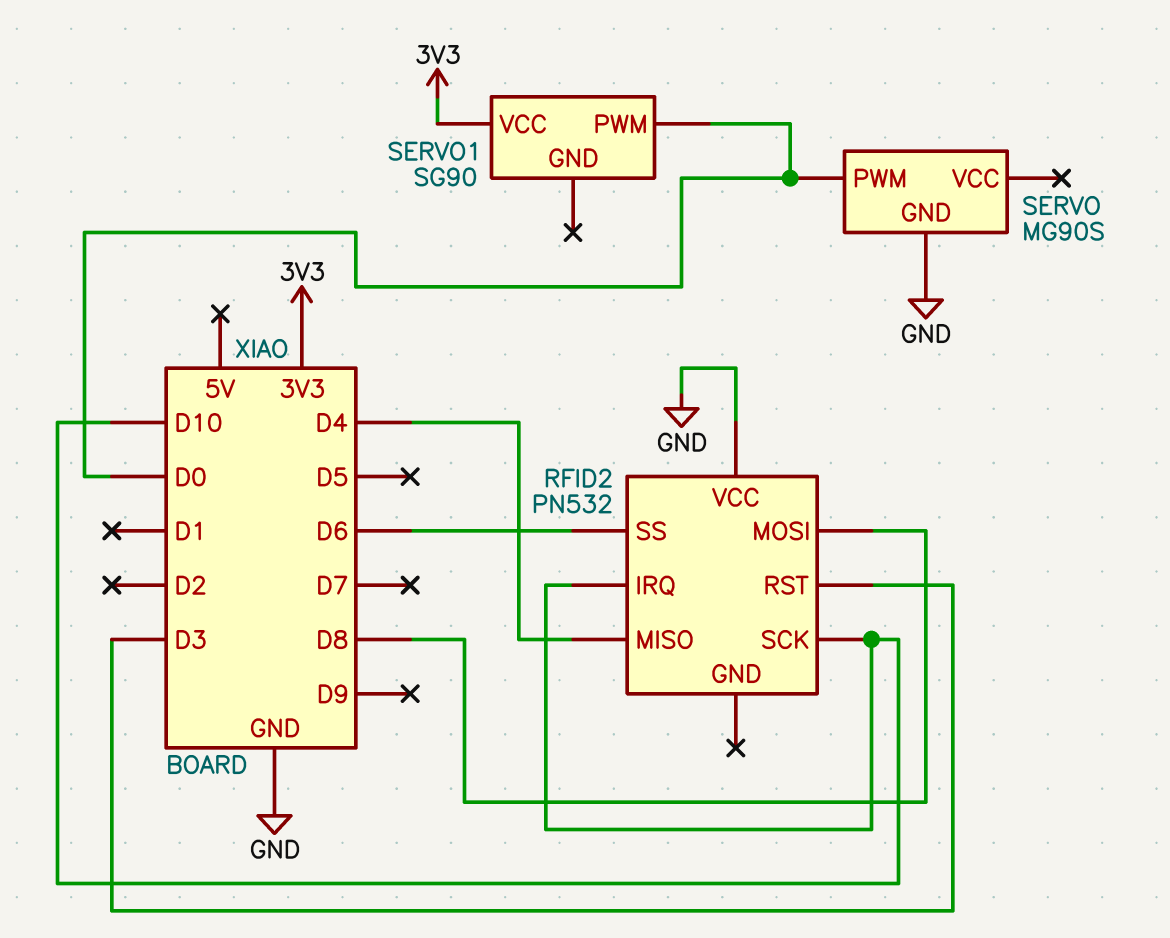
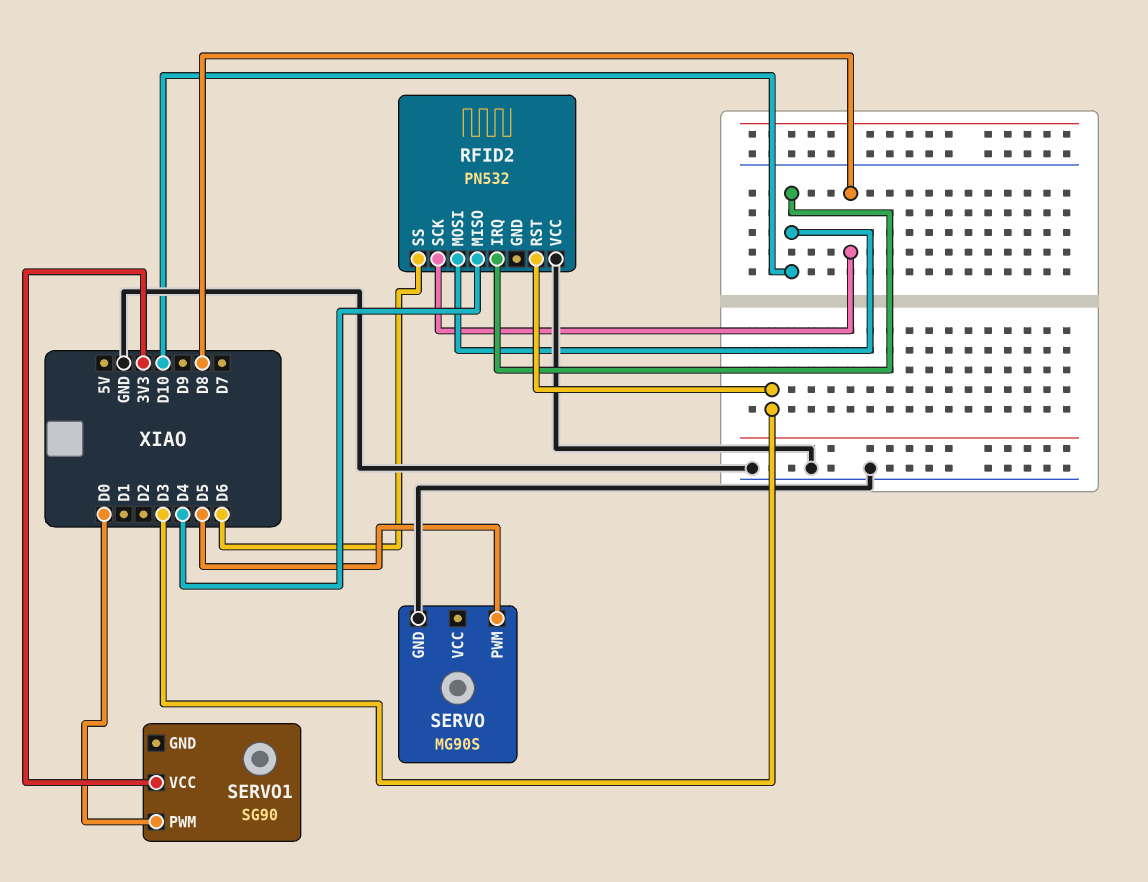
RFID2 pin MOSI: D8 -> D10
RFID2 pin SCK: D10 -> D8
SERVO pin PWM: D0 -> D5

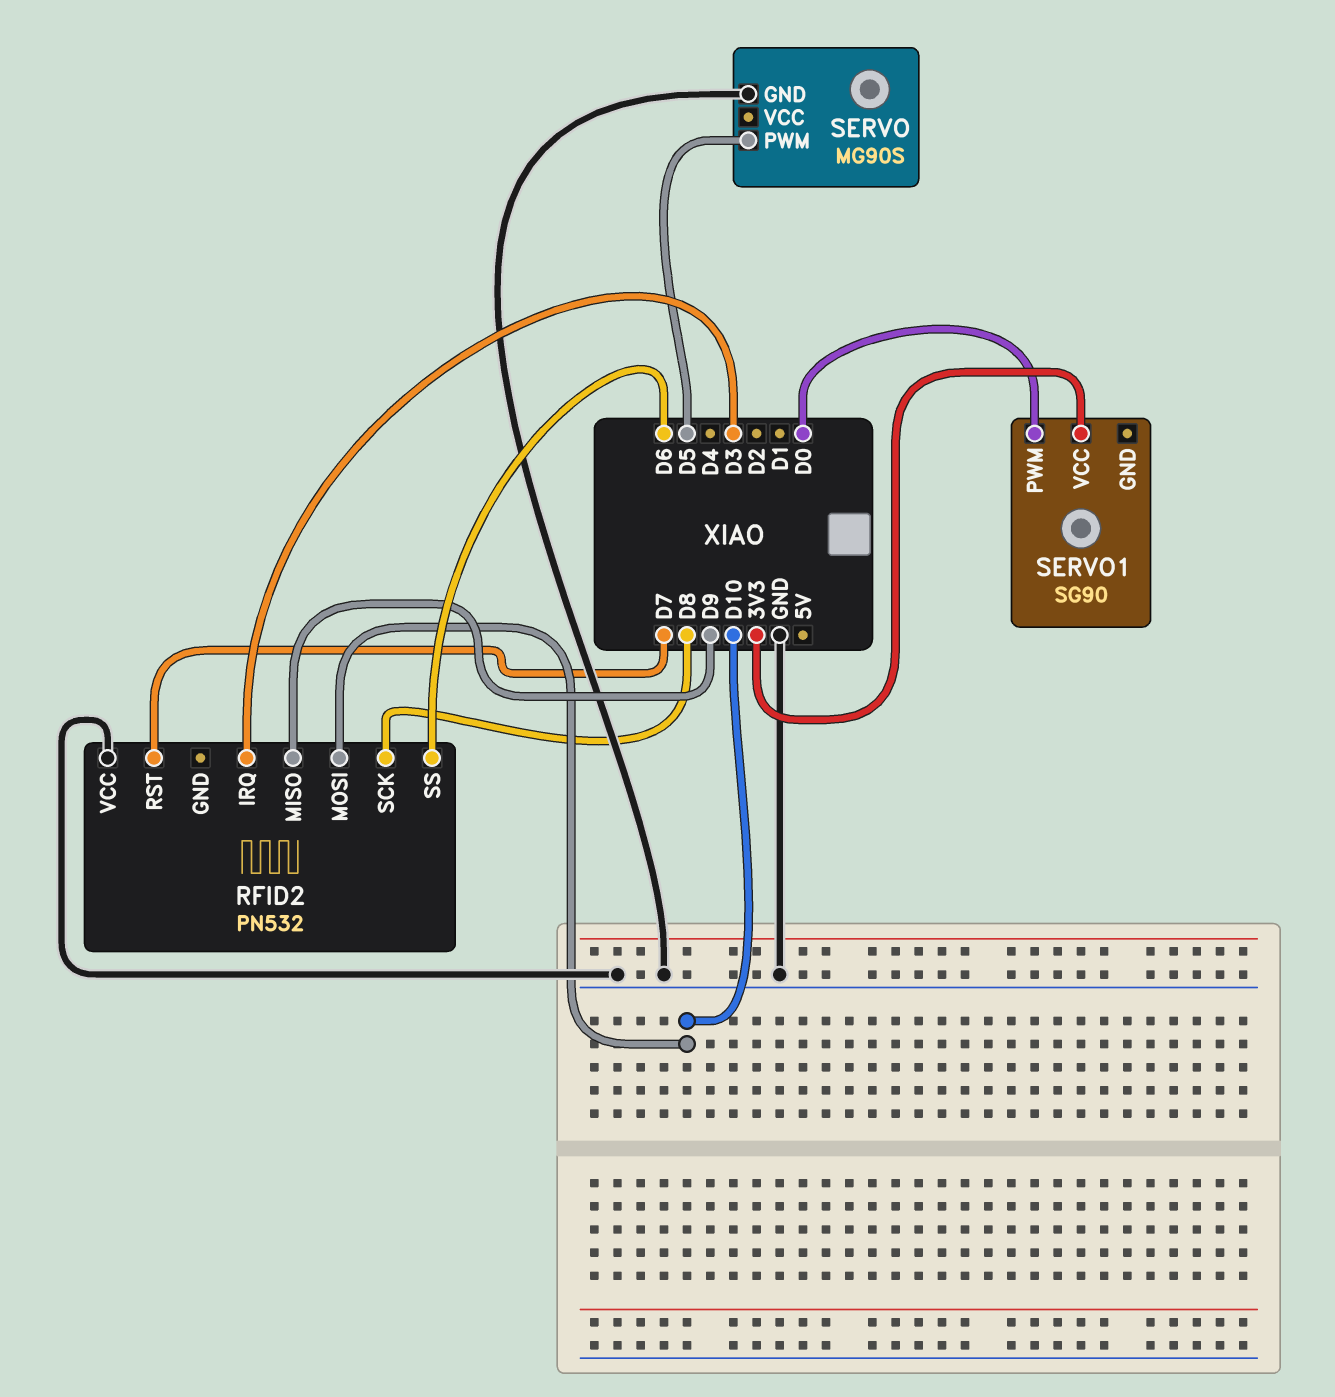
RFID2 pin IRQ: D10 -> D3
RFID2 pin MISO: D4 -> D9
RFID2 pin RST: D3 -> D7

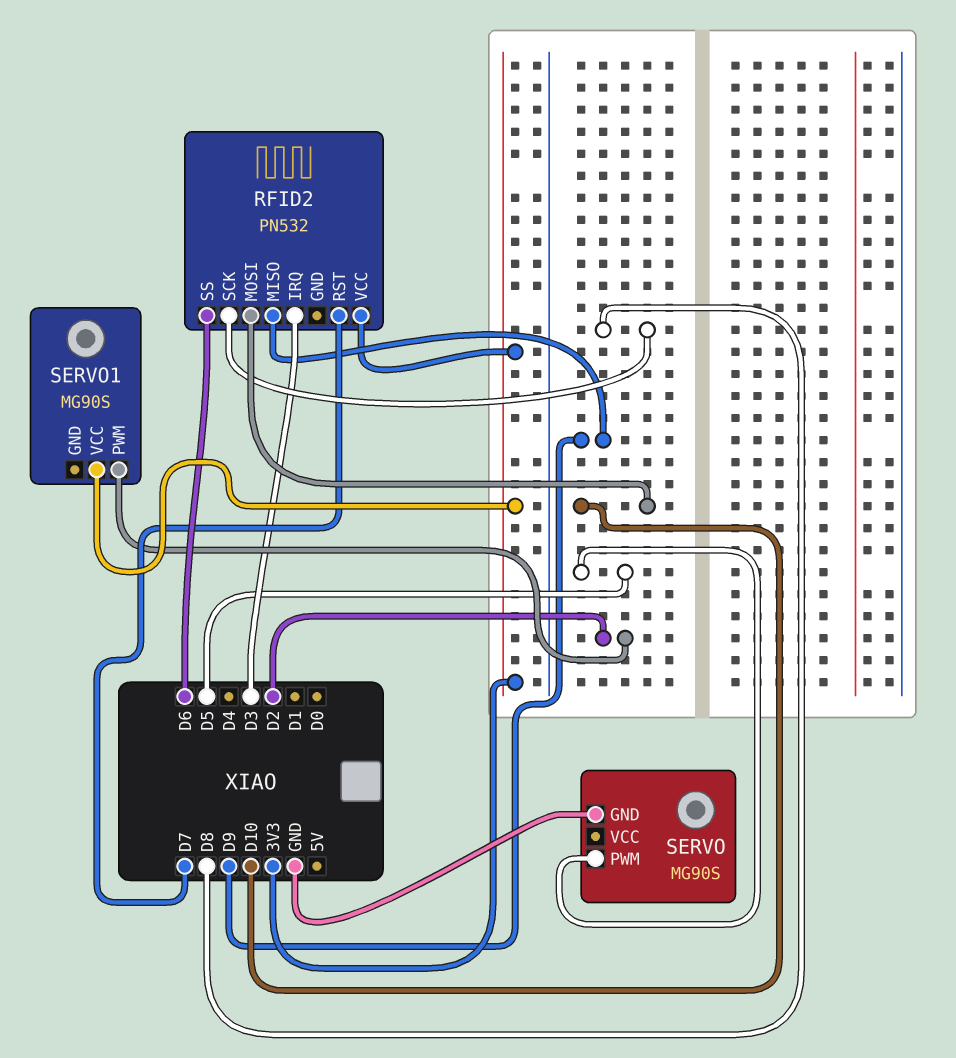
RFID2 pin VCC: GND -> 3V3
SERVO1: SG90 -> MG90S
SERVO1 pin PWM: D0 -> D2

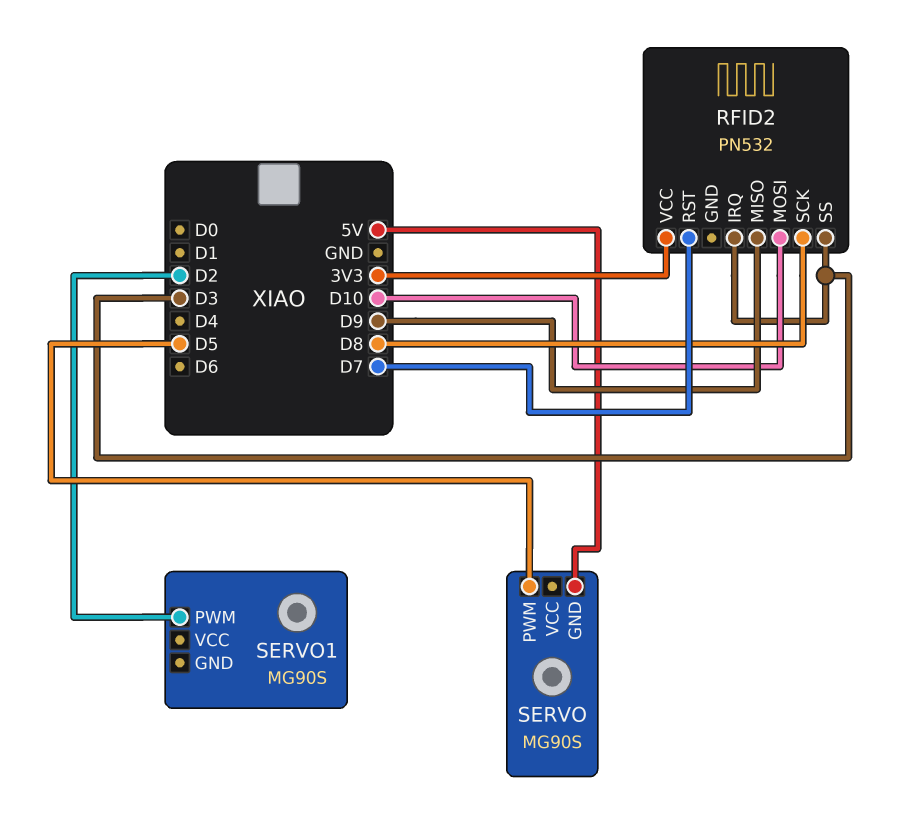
RFID2 pin SS: D6 -> D3
SERVO pin GND: GND -> 5V
SERVO1 pin VCC: 3V3 -> none

